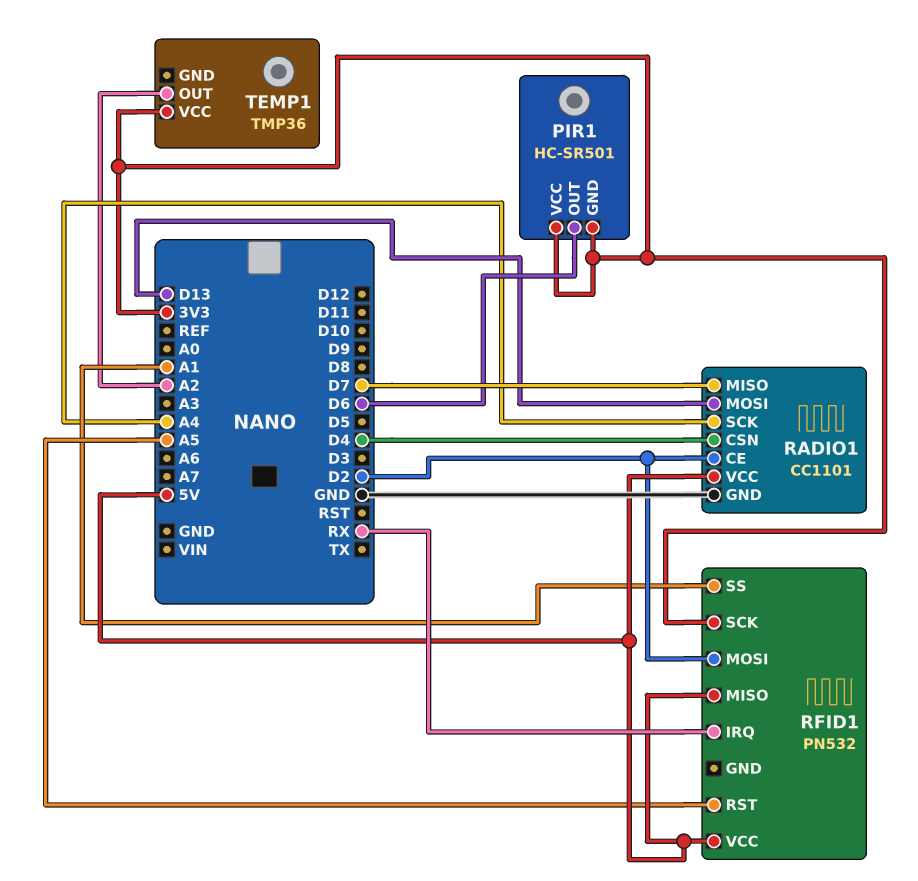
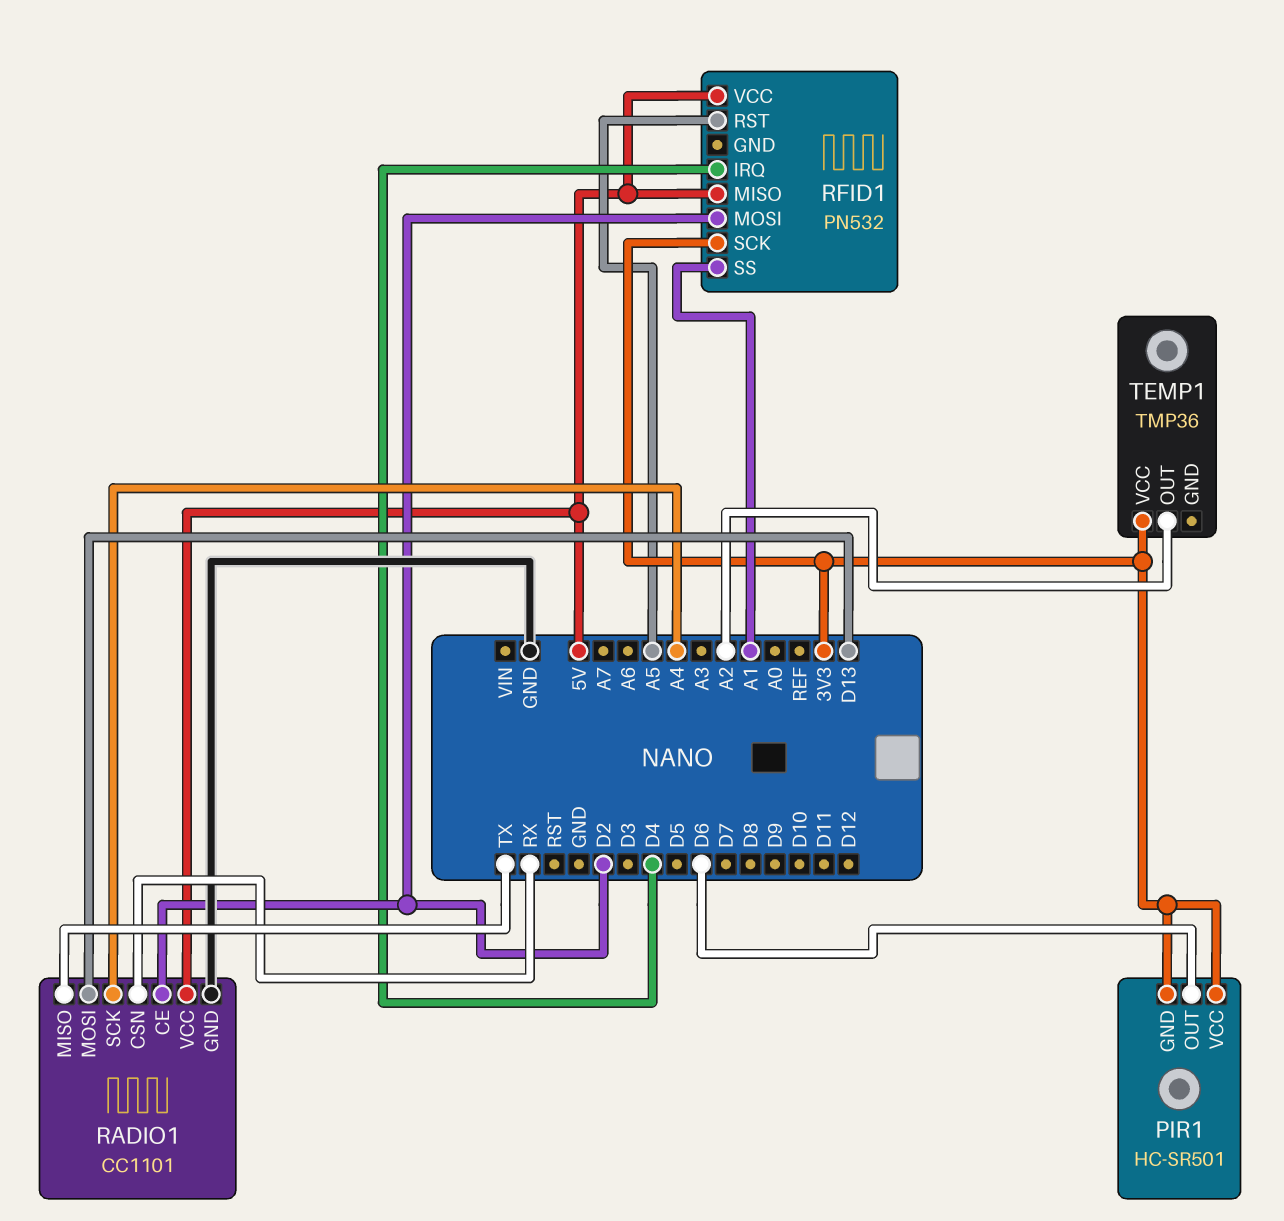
RADIO1 pin CSN: D4 -> RX
RADIO1 pin MISO: D7 -> TX
RFID1 pin IRQ: RX -> D4

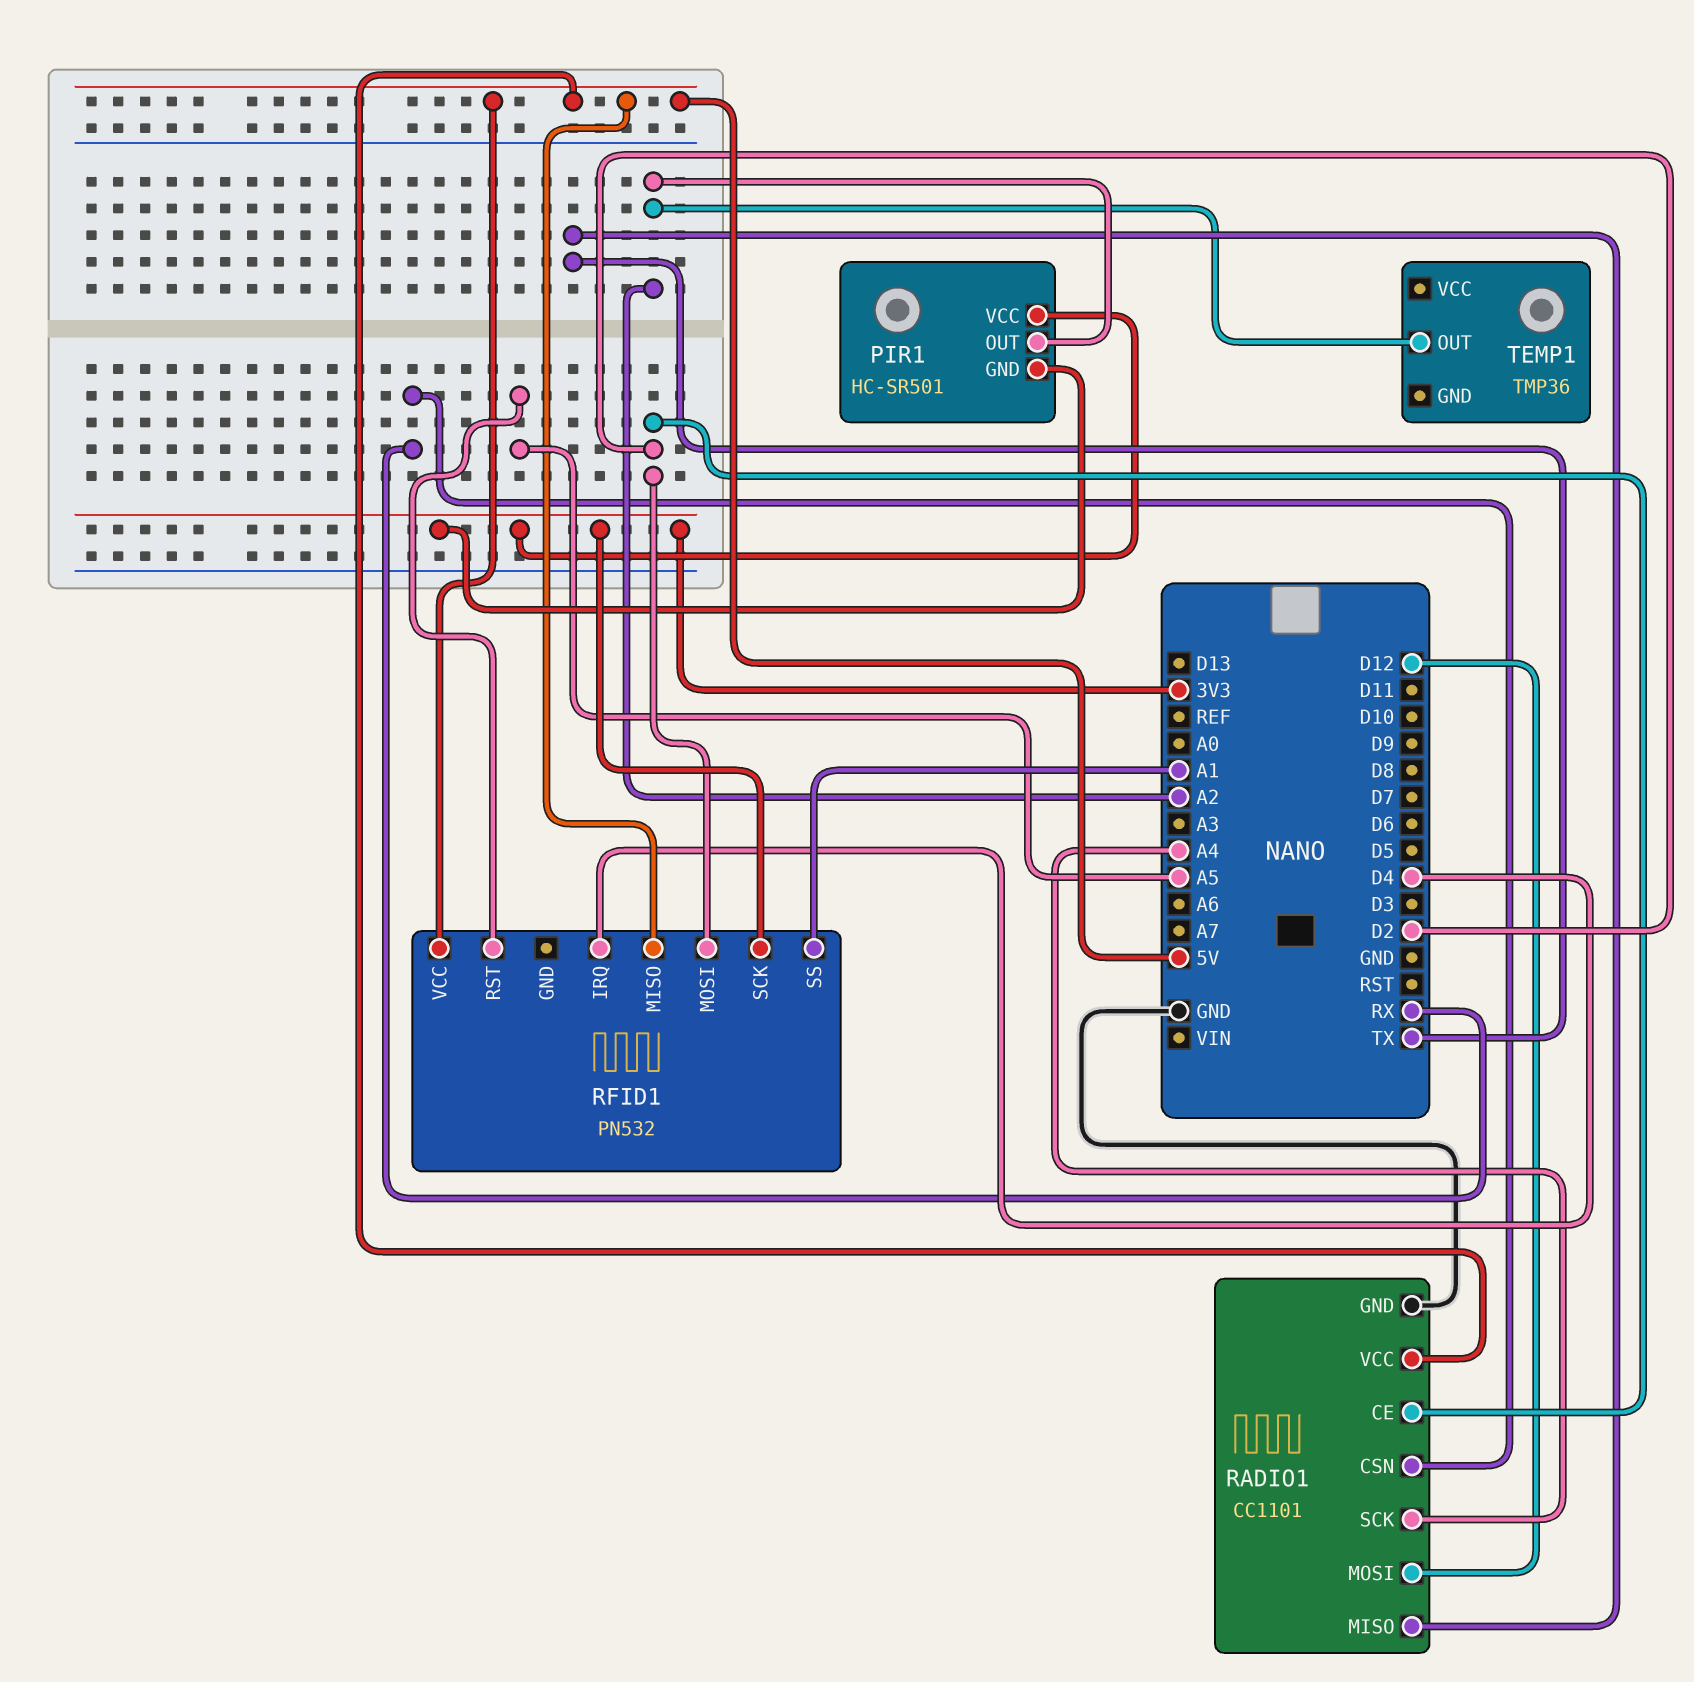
PIR1 pin OUT: D6 -> A2
RADIO1 pin MOSI: D13 -> D12
TEMP1 pin VCC: 3V3 -> none

